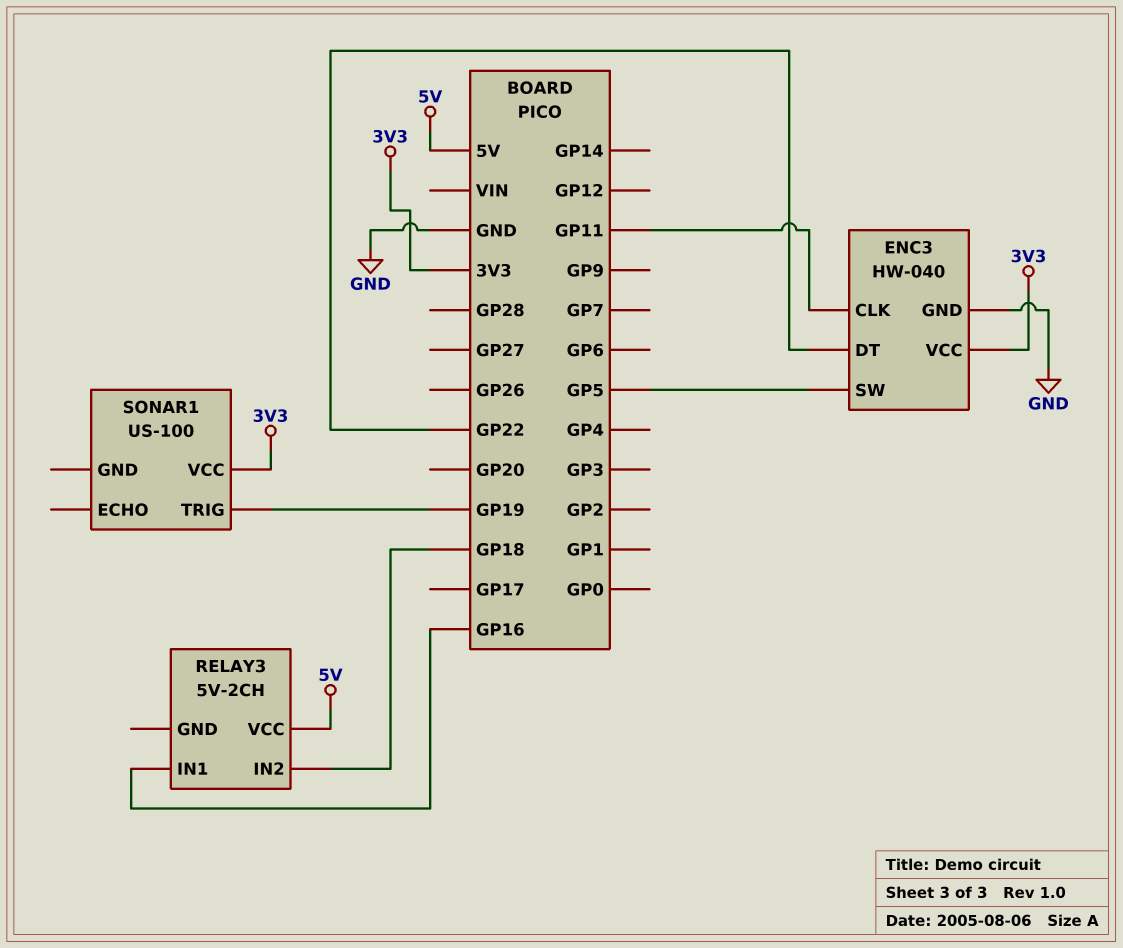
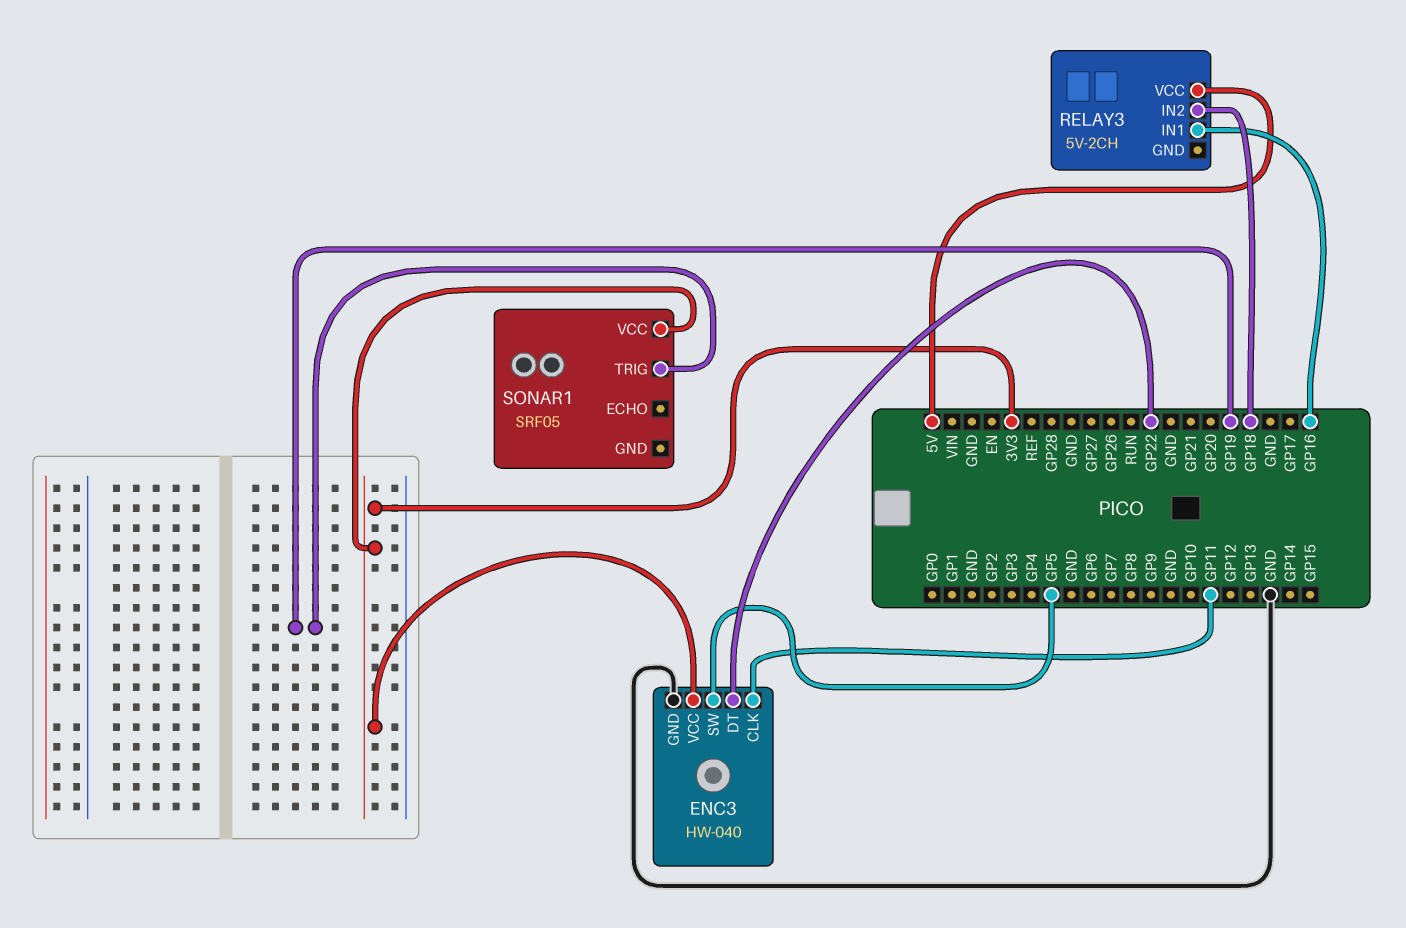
SONAR1: US-100 -> SRF05

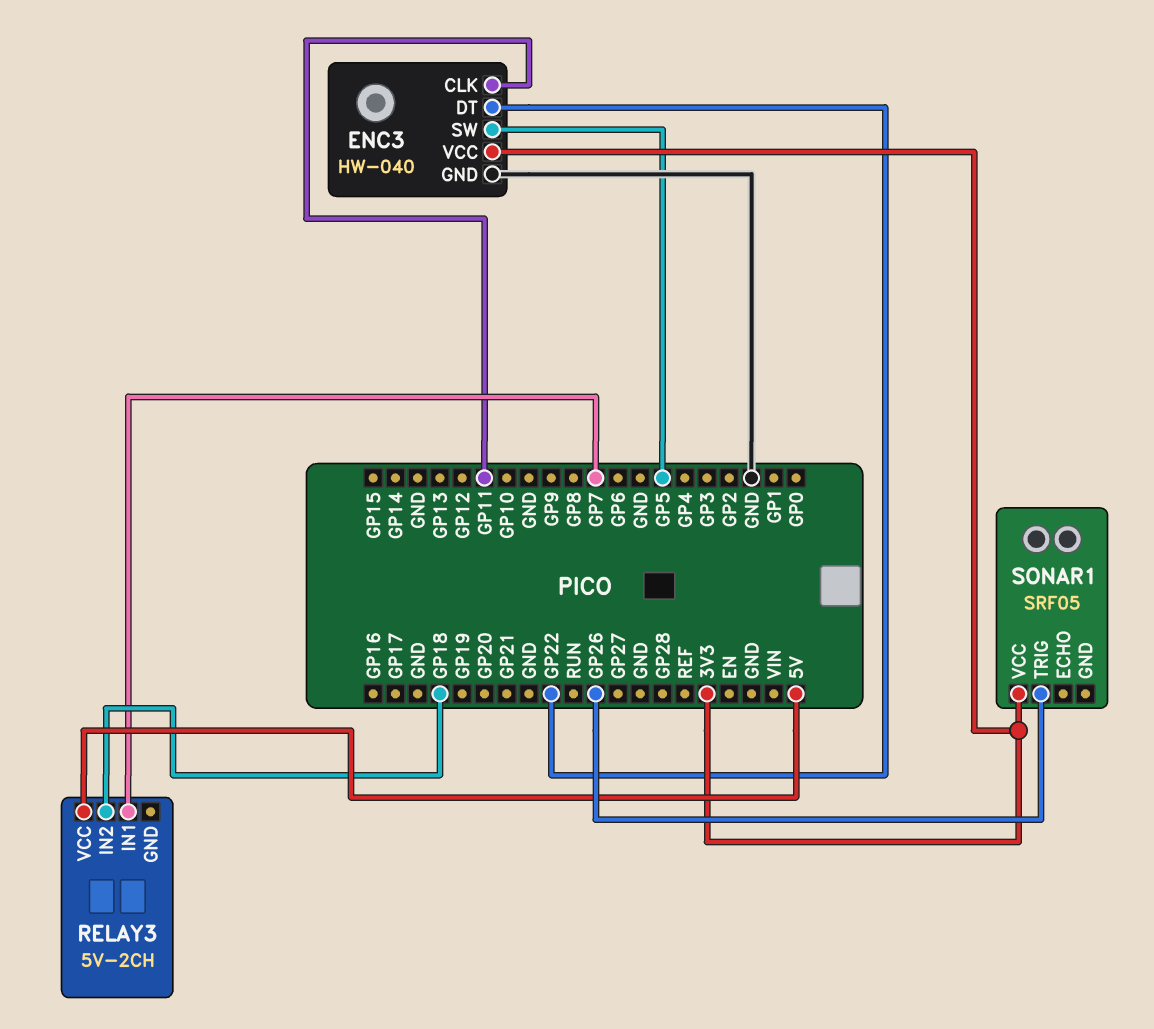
RELAY3 pin IN1: GP16 -> GP7
SONAR1 pin TRIG: GP19 -> GP26

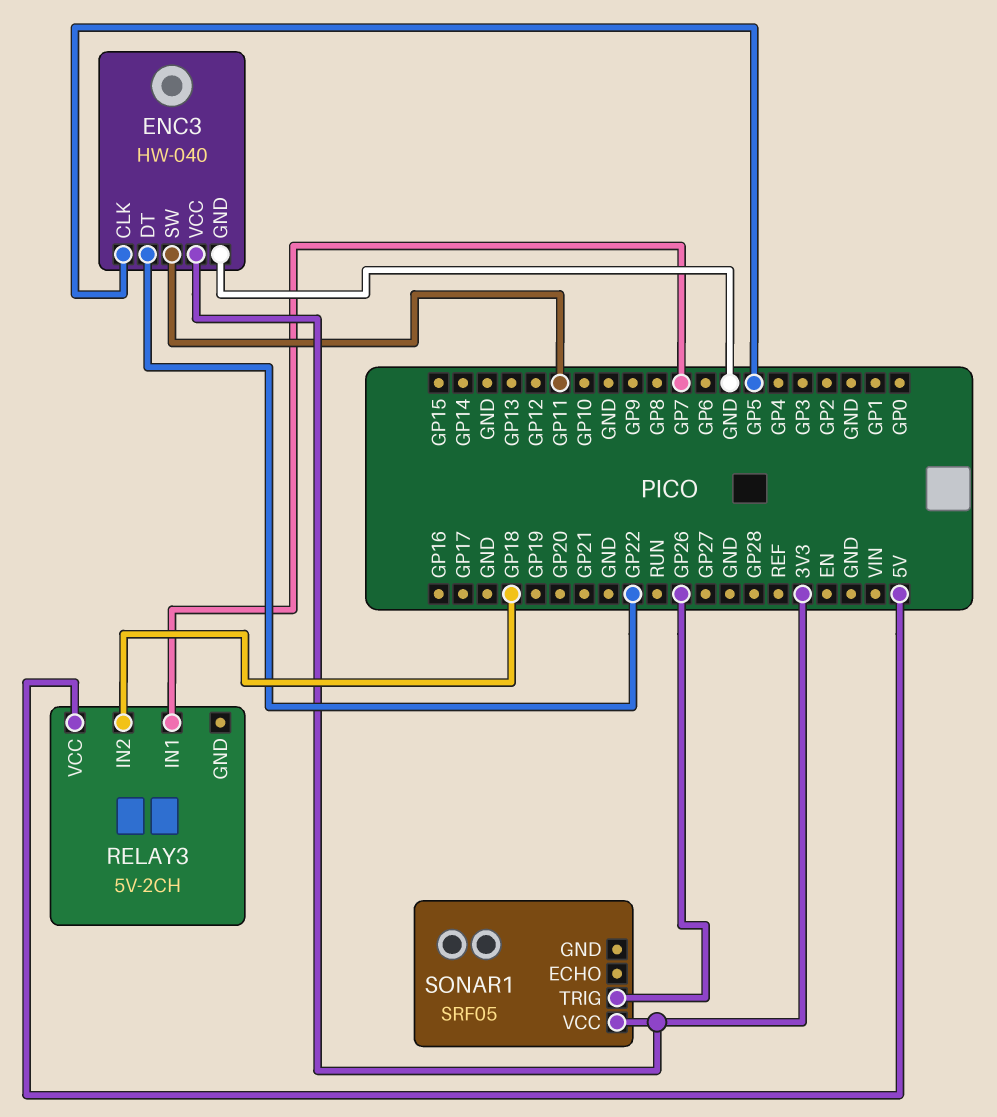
ENC3 pin CLK: GP11 -> GP5
ENC3 pin SW: GP5 -> GP11

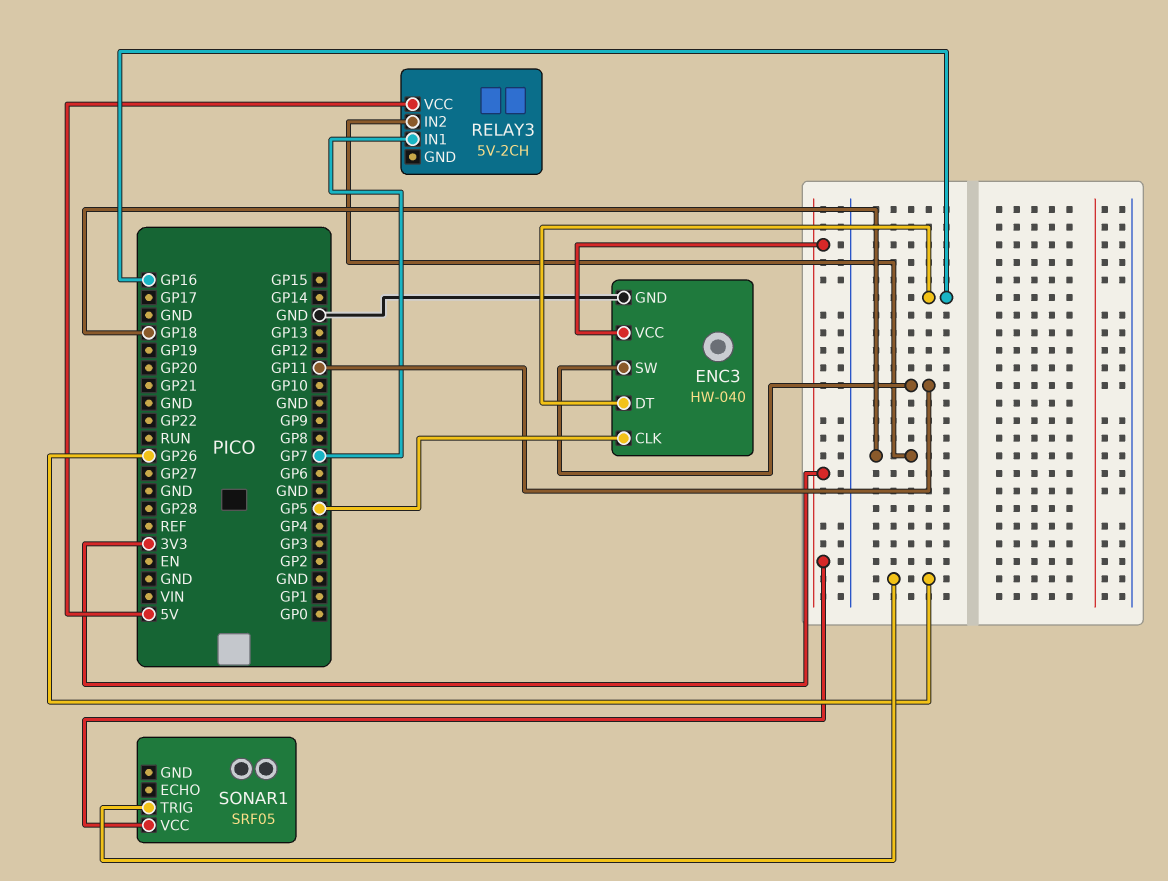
ENC3 pin DT: GP22 -> GP16

